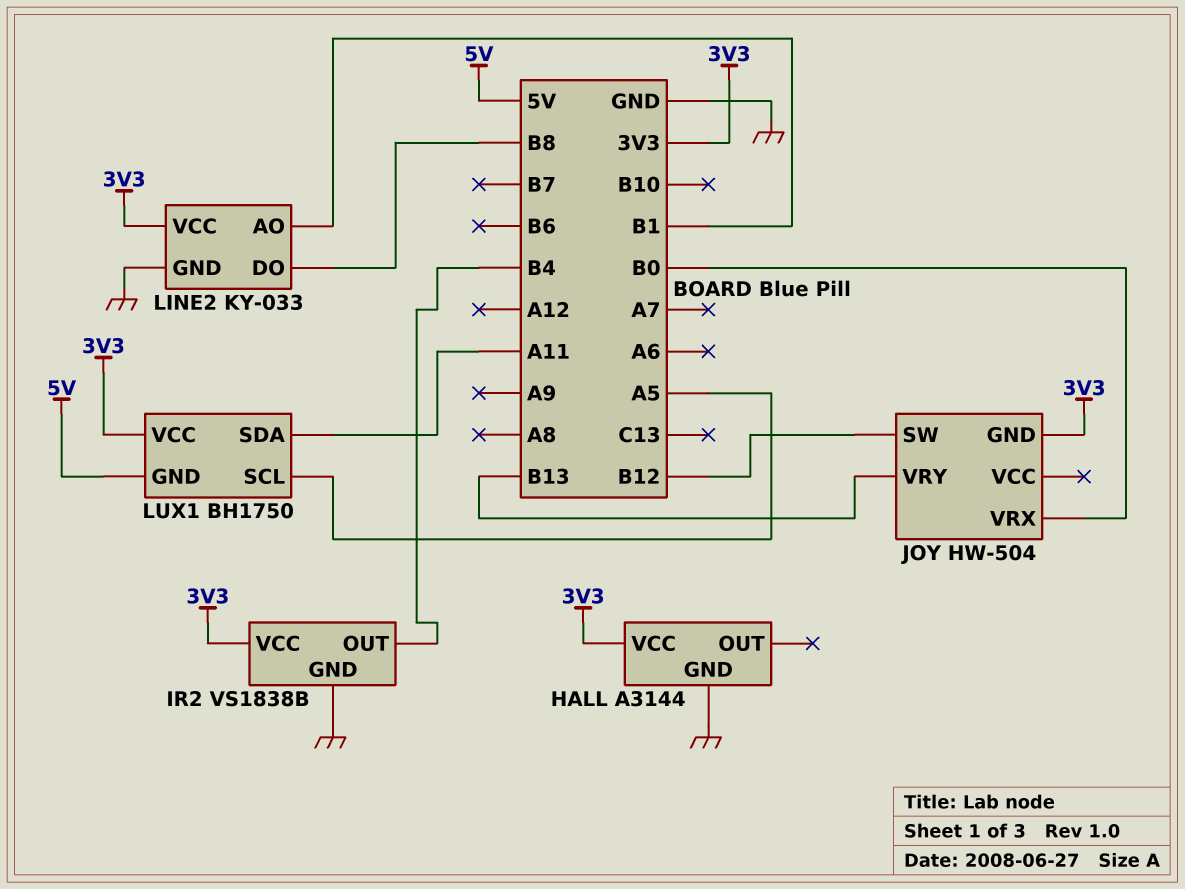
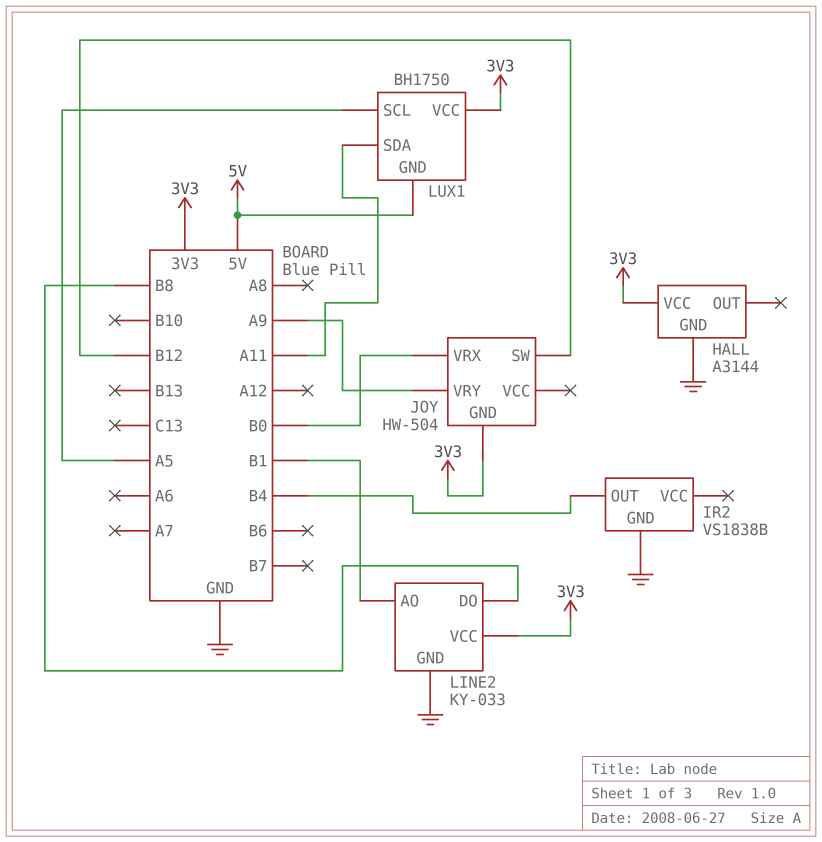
IR2 pin VCC: 3V3 -> none
JOY pin VRY: B13 -> A9

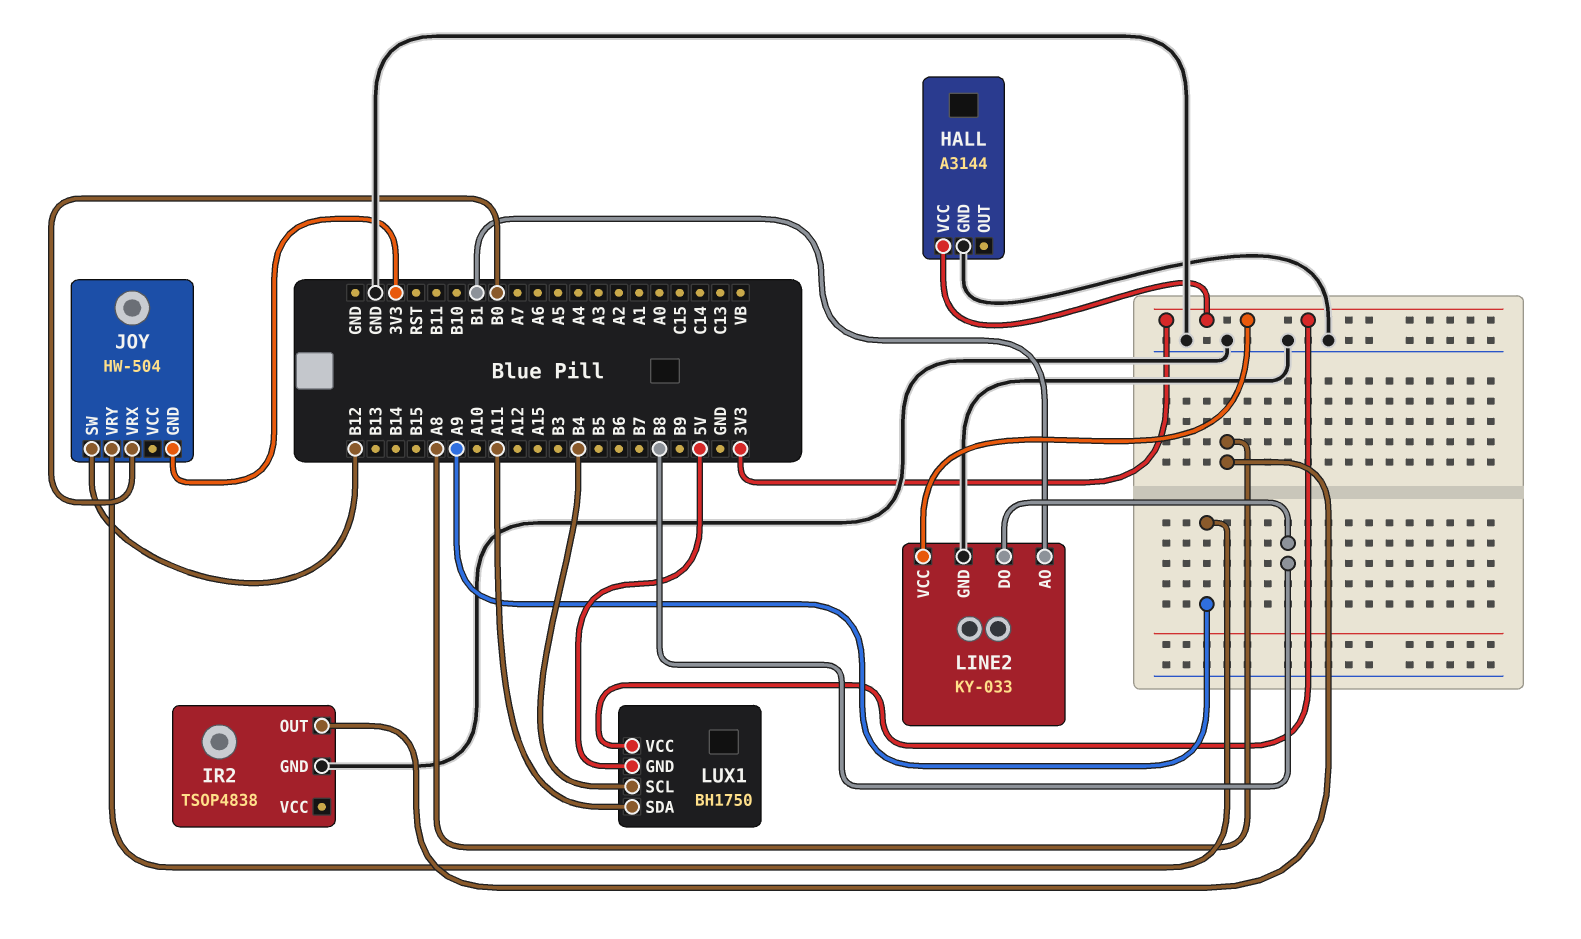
IR2: VS1838B -> TSOP4838
IR2 pin OUT: B4 -> A8
LUX1 pin SCL: A5 -> B4

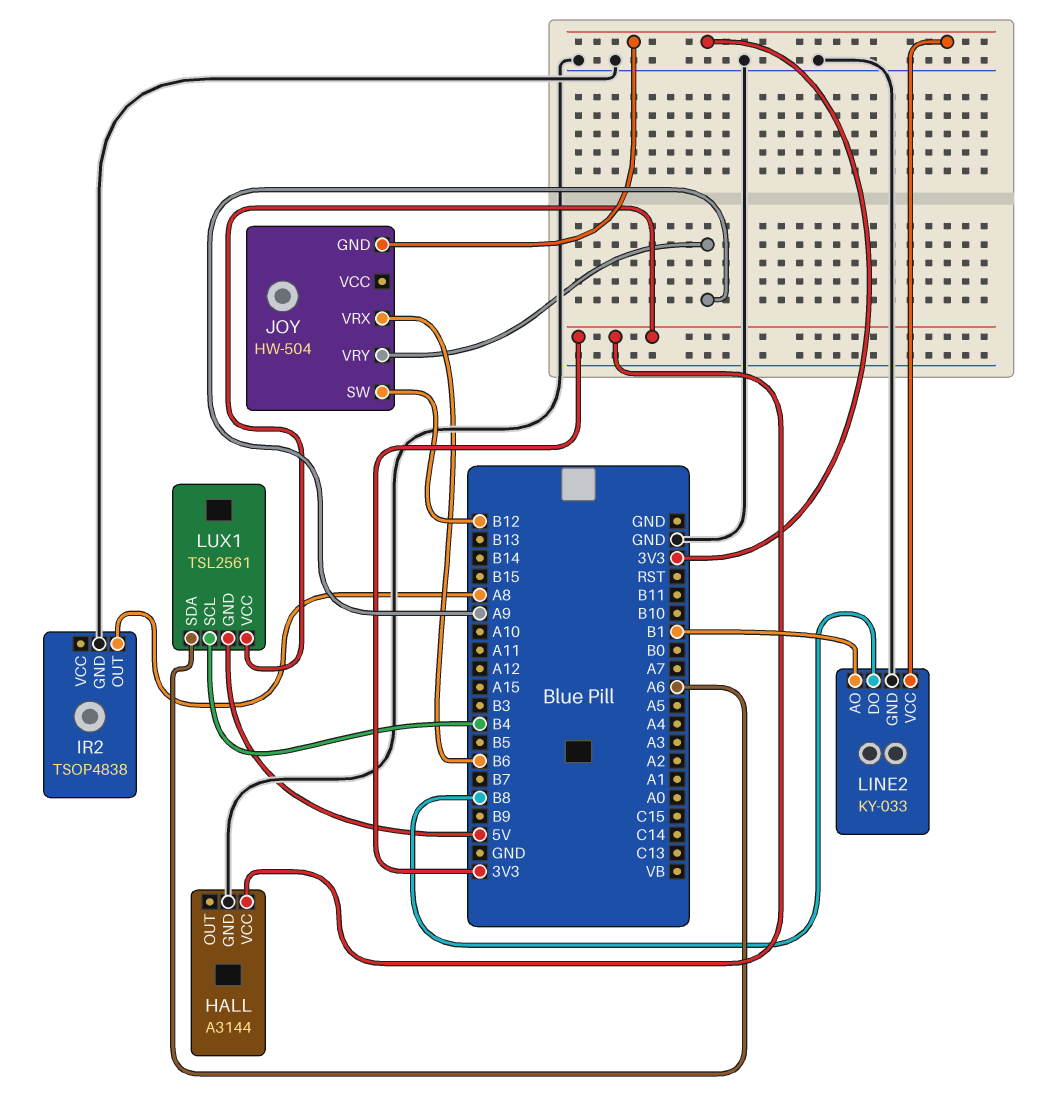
JOY pin VRX: B0 -> B6
LUX1: BH1750 -> TSL2561
LUX1 pin SDA: A11 -> A6

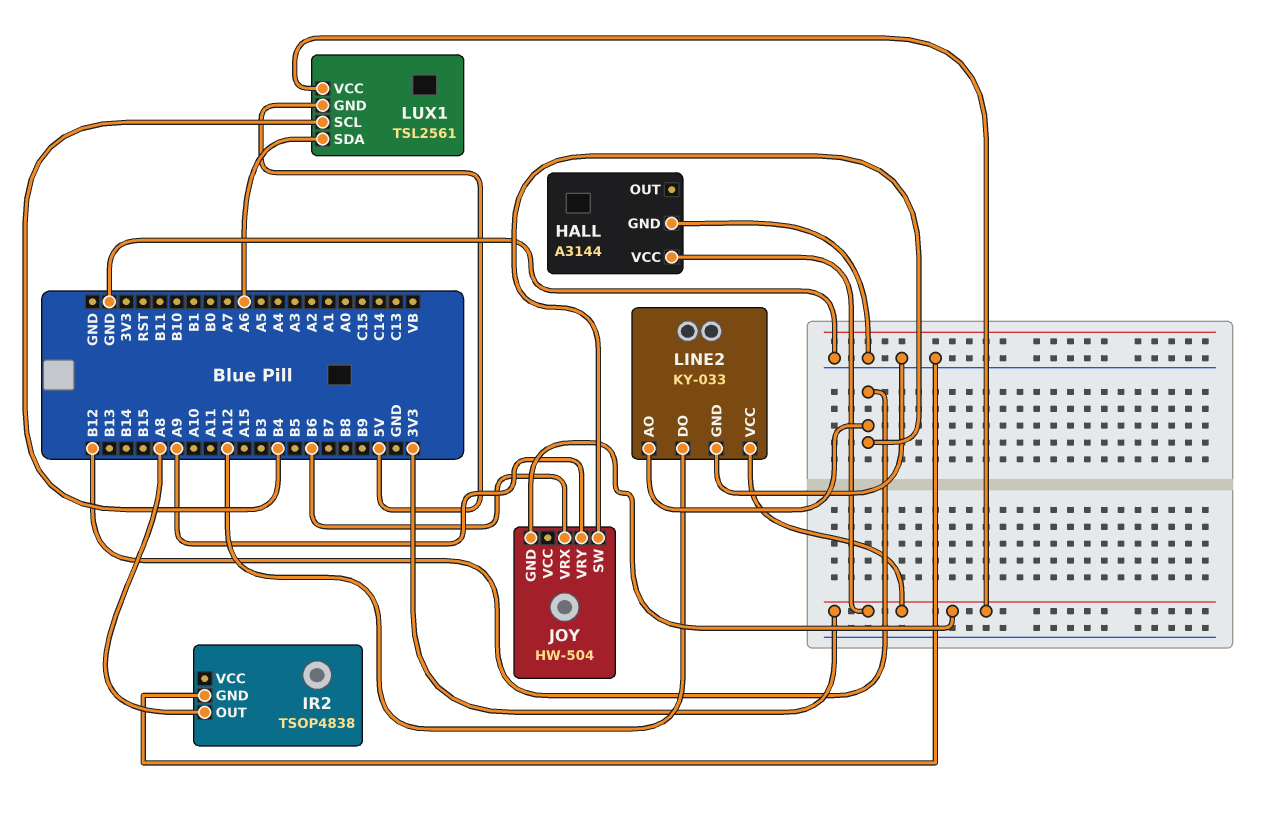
LINE2 pin AO: B1 -> B12
LINE2 pin DO: B8 -> A12

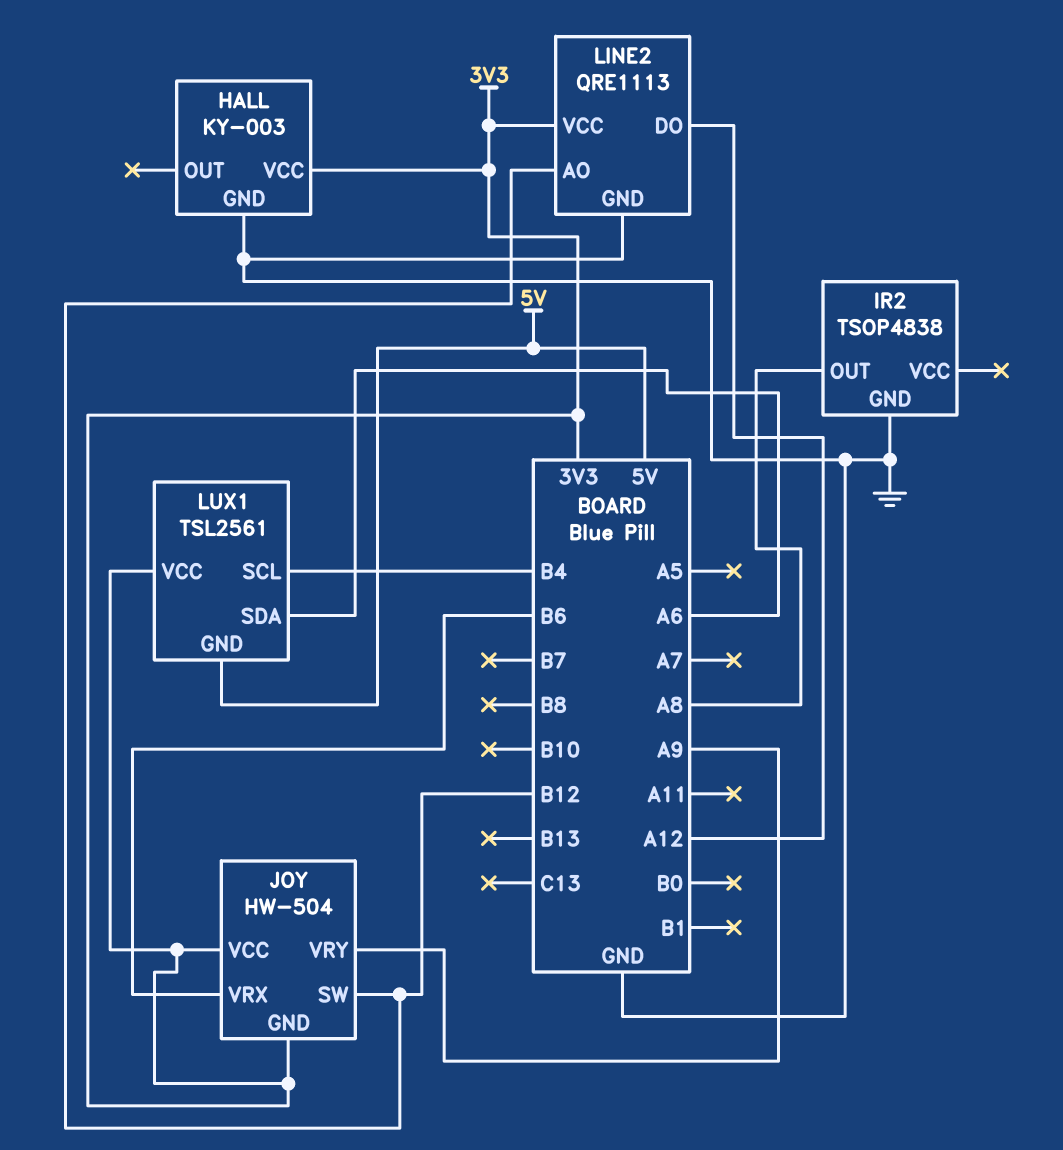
HALL: A3144 -> KY-003
JOY pin VCC: none -> 3V3
LINE2: KY-033 -> QRE1113

